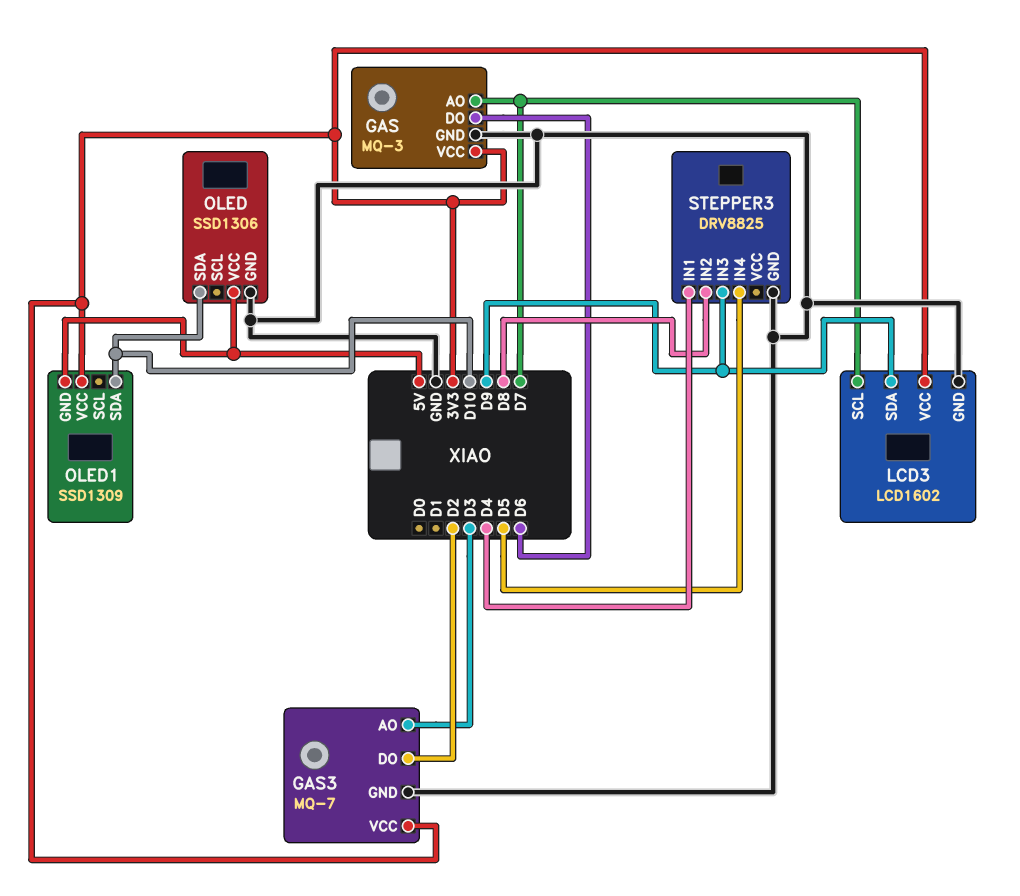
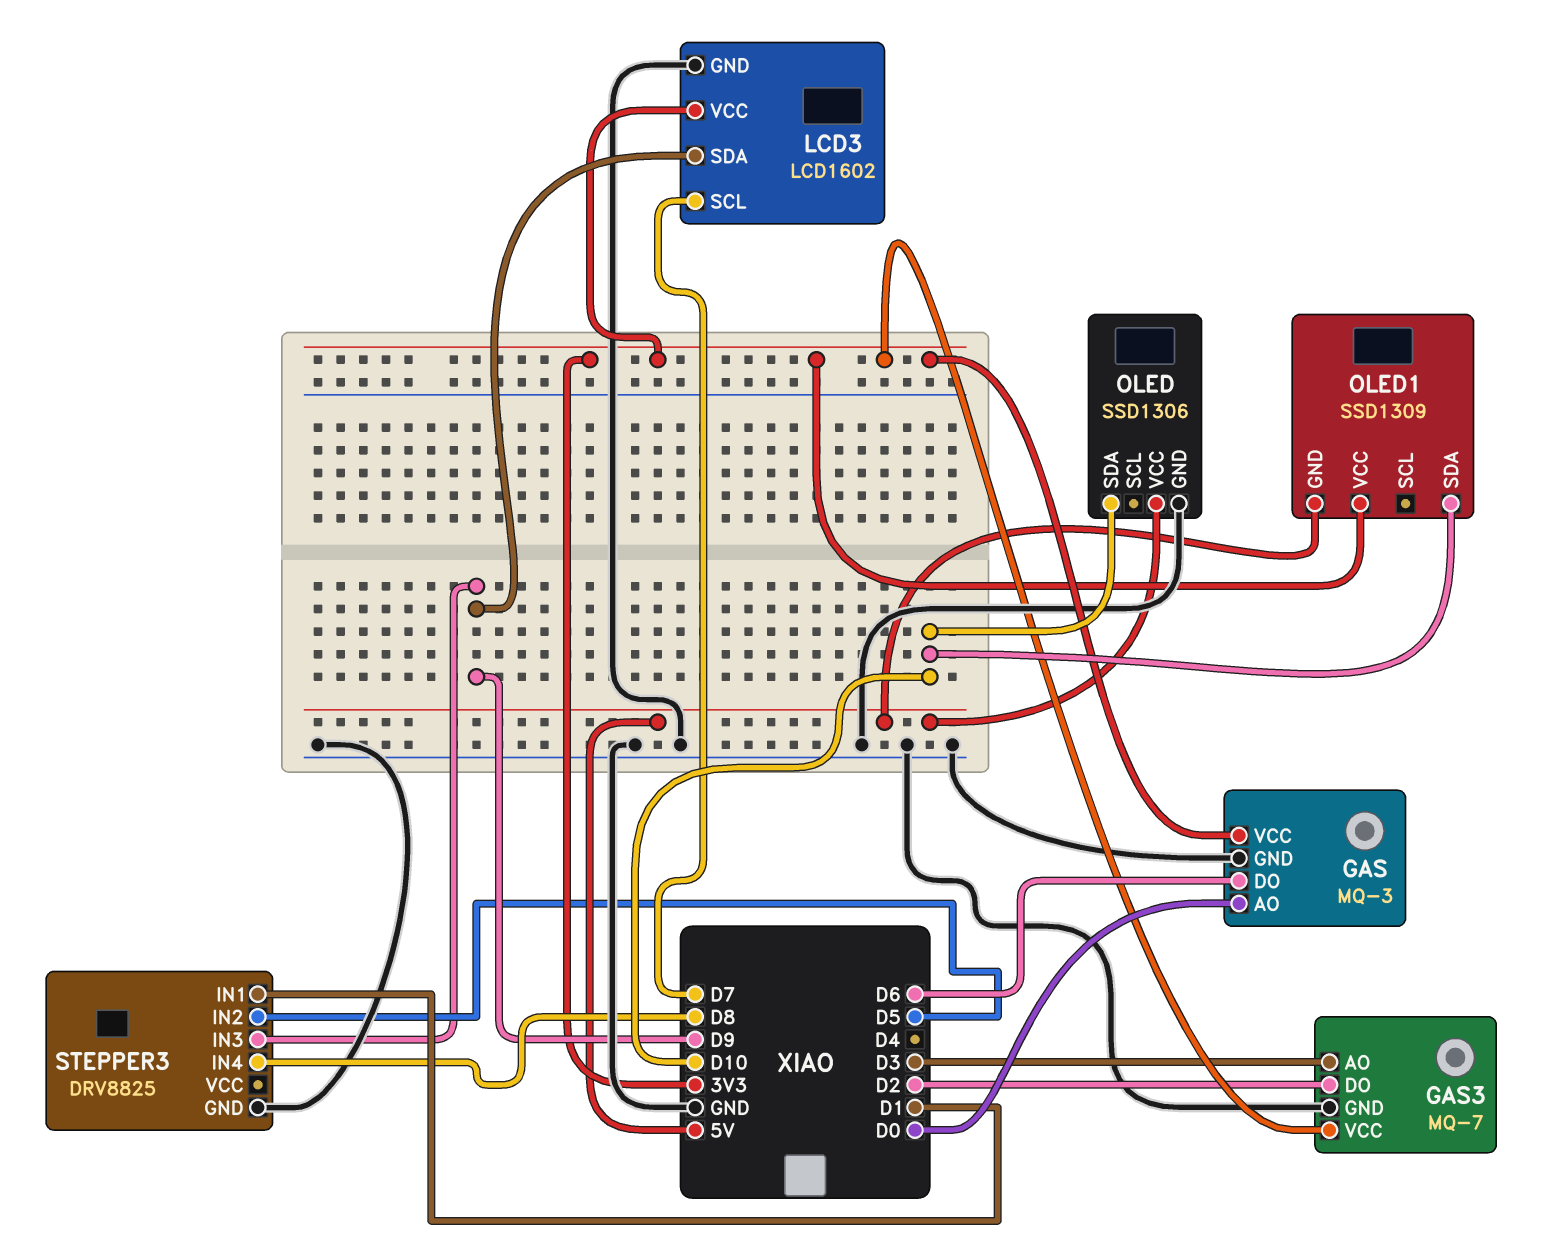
GAS pin AO: D7 -> D0
STEPPER3 pin IN1: D4 -> D1
STEPPER3 pin IN2: D8 -> D5
STEPPER3 pin IN4: D5 -> D8

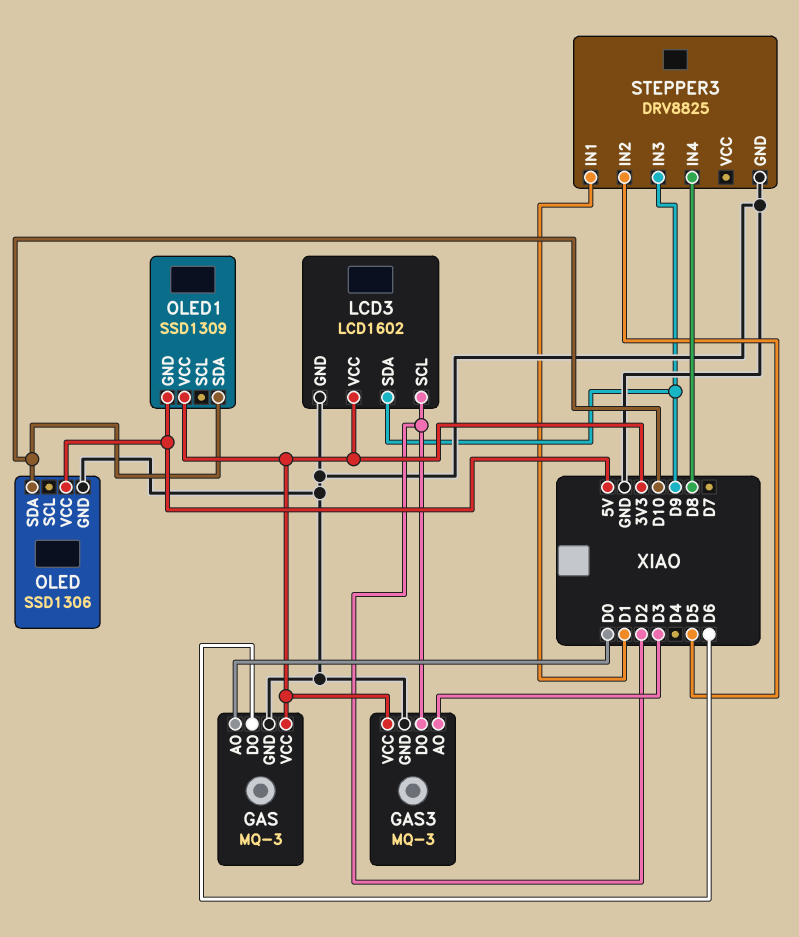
GAS3: MQ-7 -> MQ-3
LCD3 pin SCL: D7 -> D2

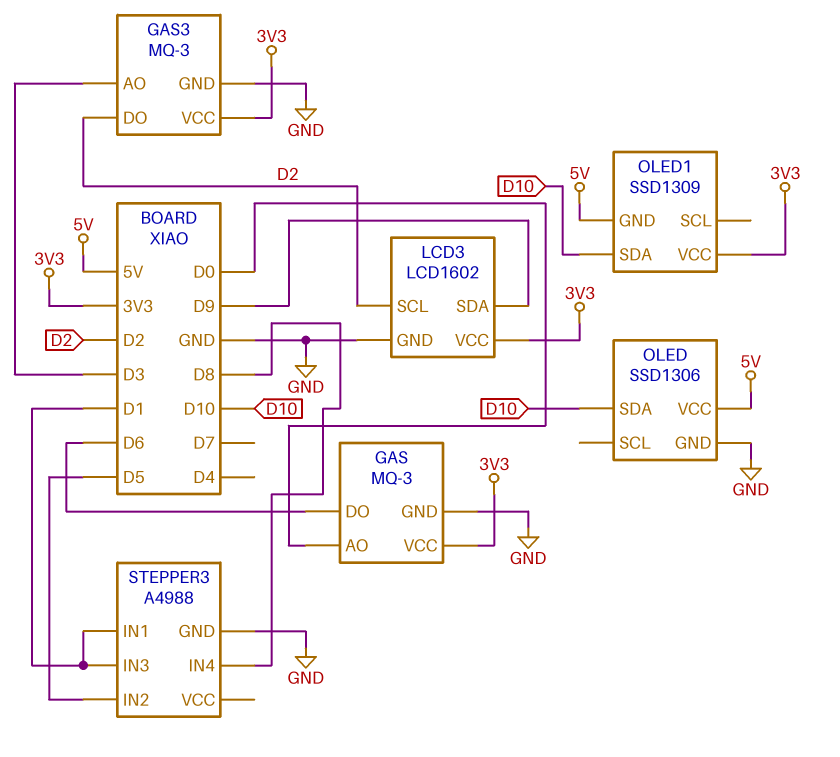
STEPPER3: DRV8825 -> A4988
STEPPER3 pin IN3: D9 -> D1

